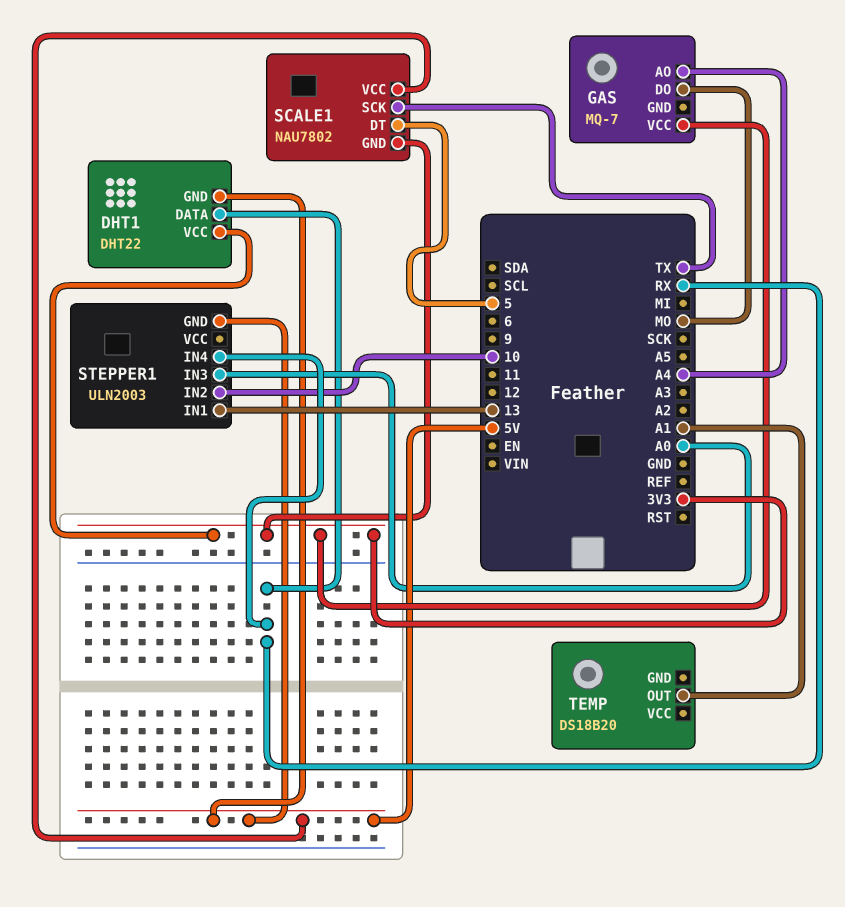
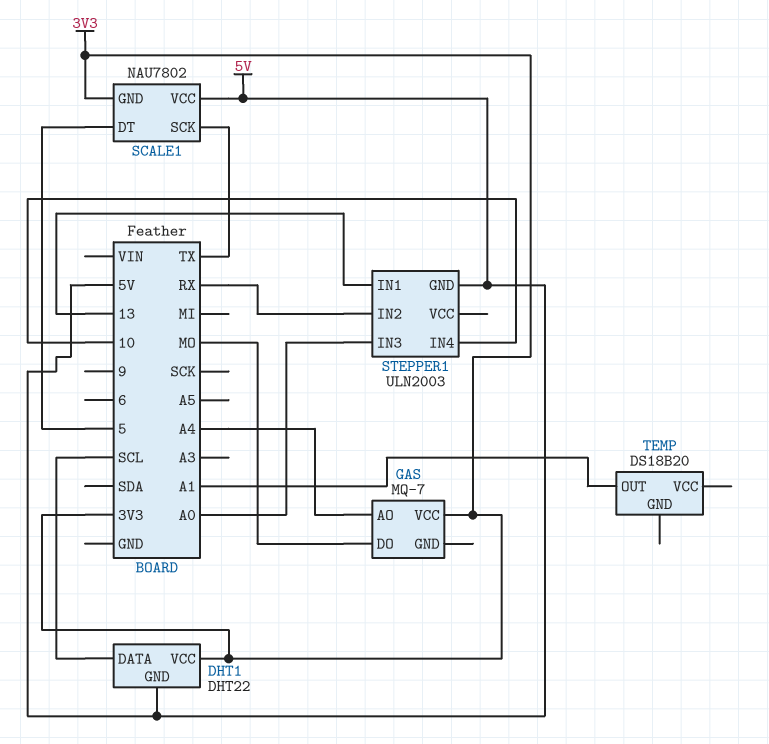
DHT1 pin DATA: RX -> SCL
STEPPER1 pin IN2: 10 -> RX
STEPPER1 pin IN4: RX -> 10

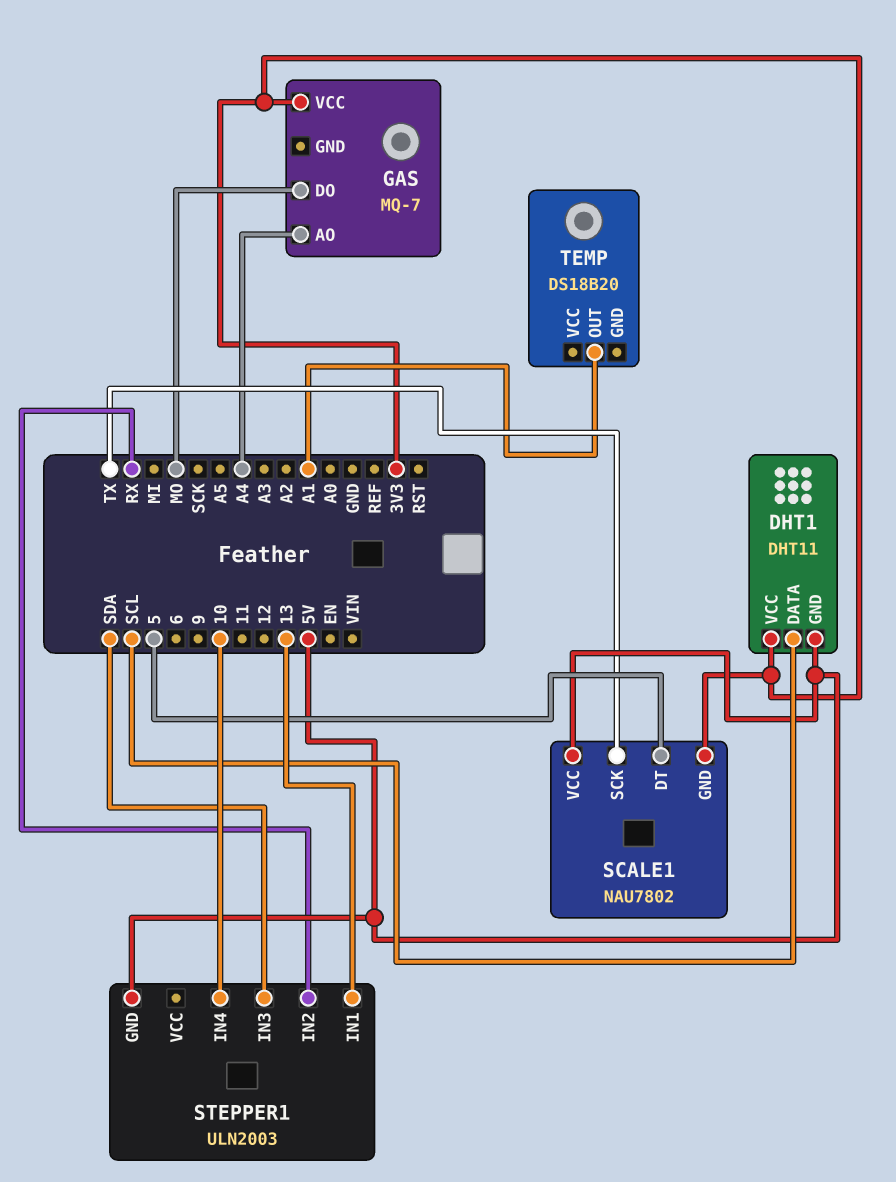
DHT1: DHT22 -> DHT11
STEPPER1 pin IN3: A0 -> SDA

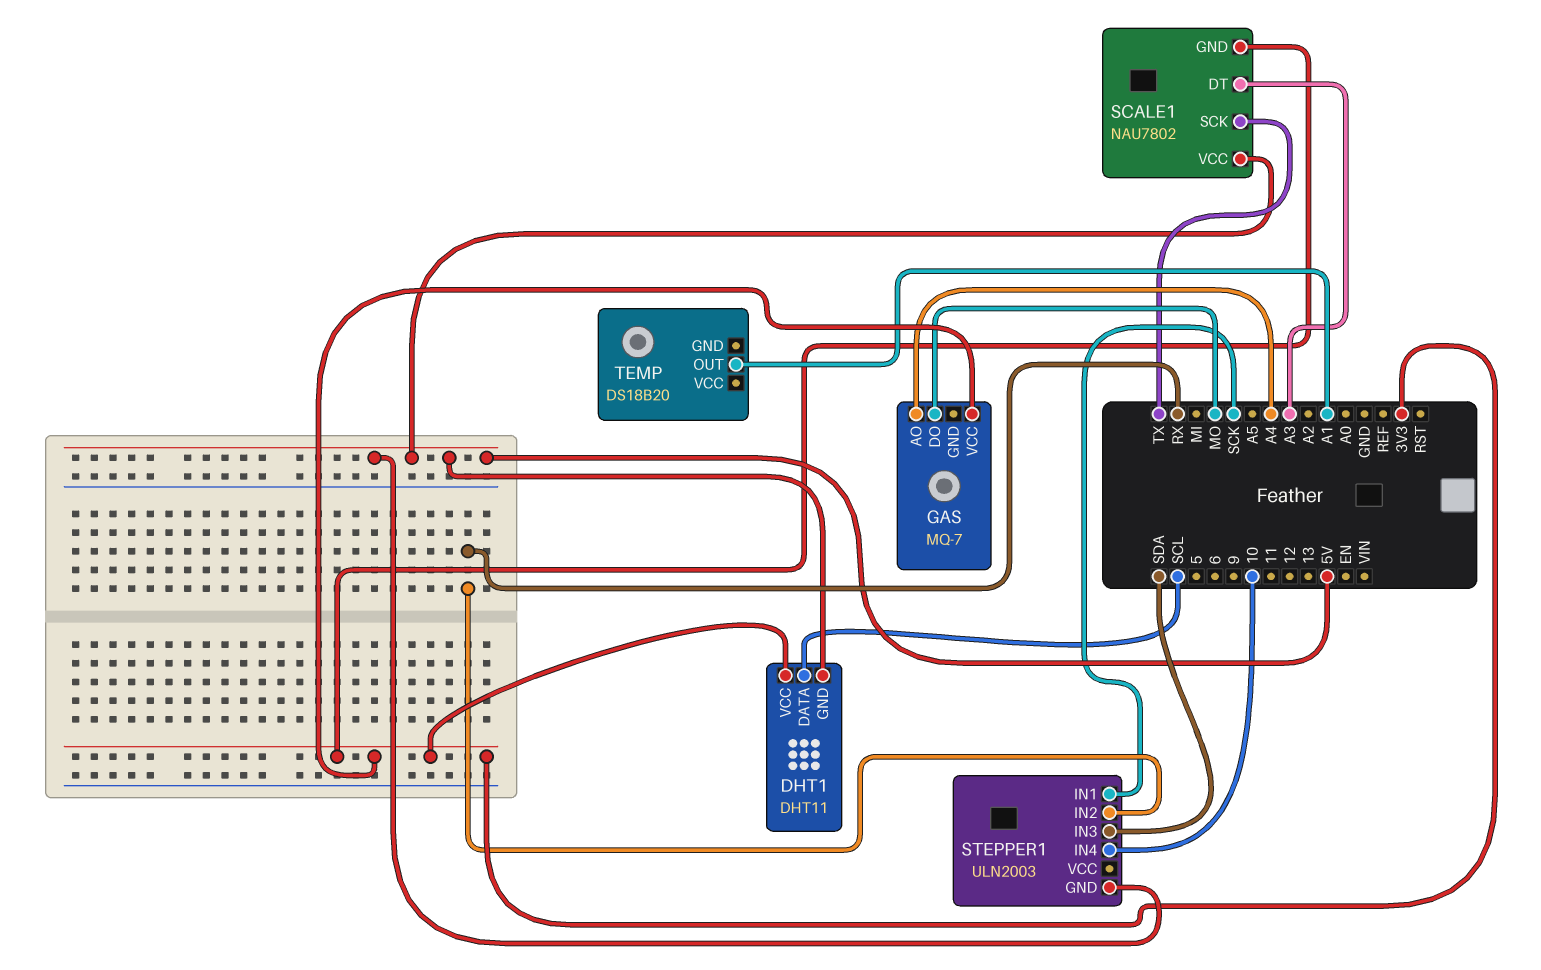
SCALE1 pin DT: 5 -> A3
STEPPER1 pin IN1: 13 -> SCK

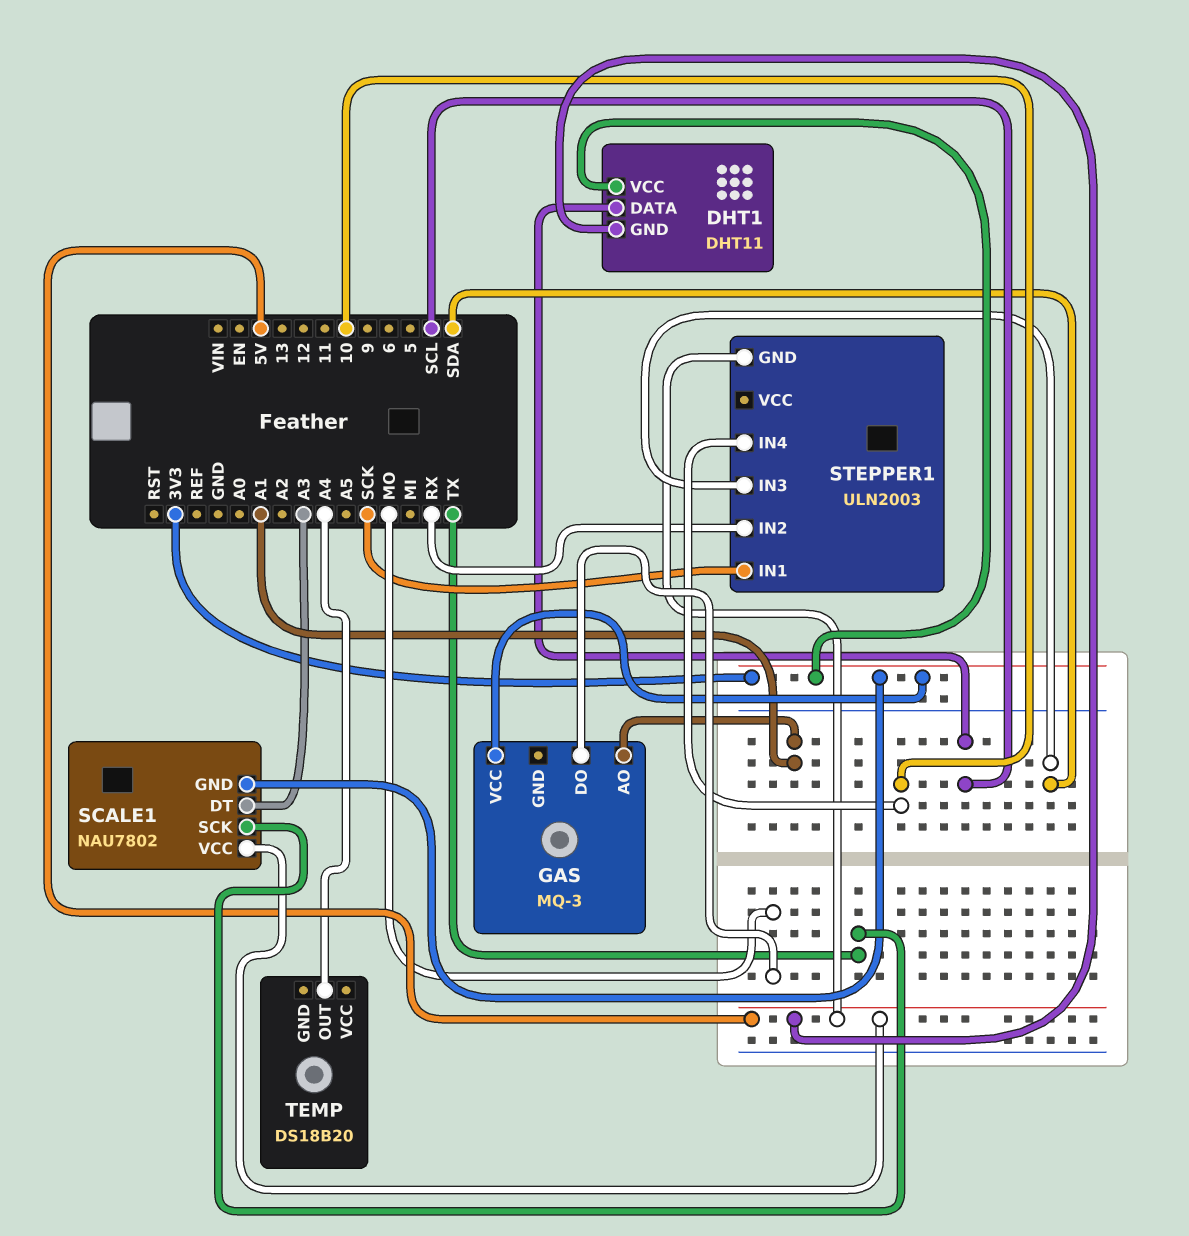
GAS: MQ-7 -> MQ-3
GAS pin AO: A4 -> A1
TEMP pin OUT: A1 -> A4

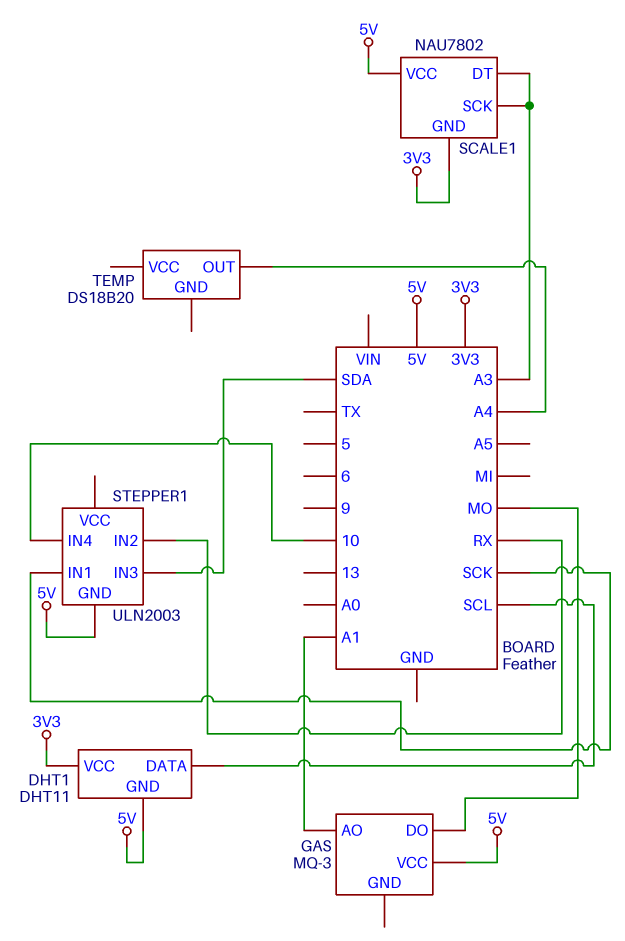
GAS pin VCC: 3V3 -> 5V
SCALE1 pin SCK: TX -> A3

